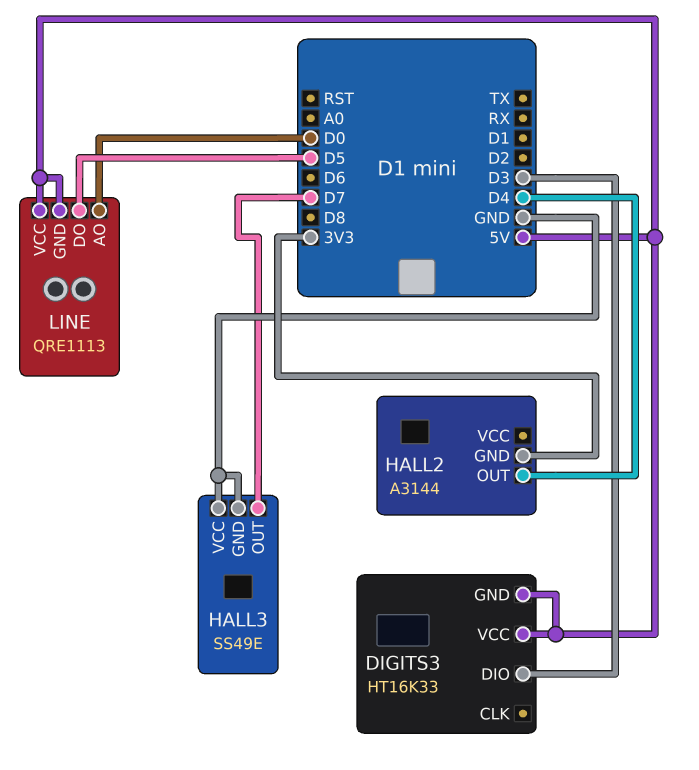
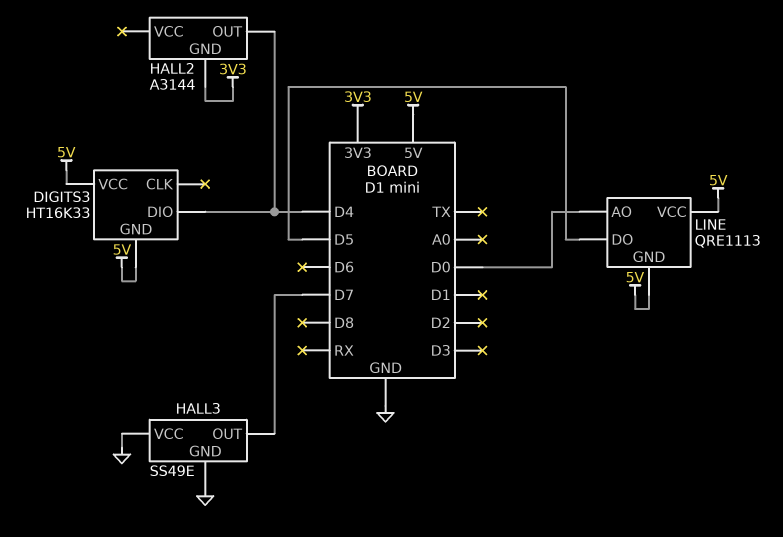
DIGITS3 pin DIO: D3 -> D4

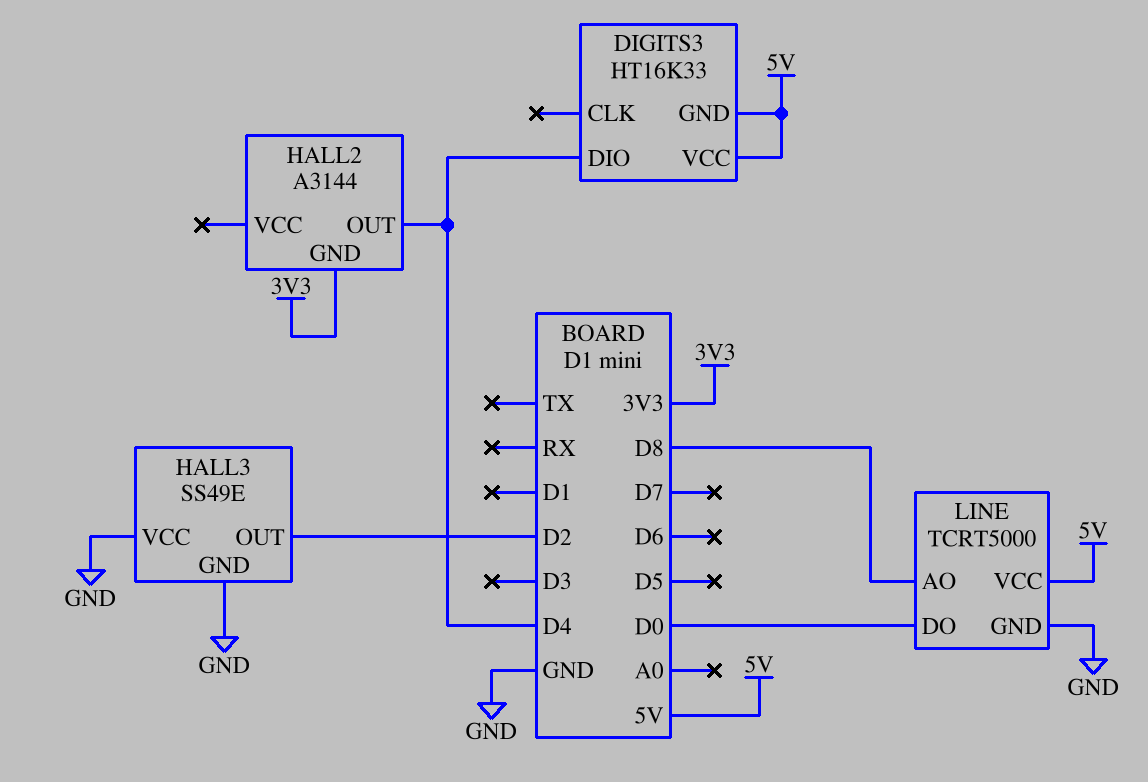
HALL3 pin OUT: D7 -> D2
LINE: QRE1113 -> TCRT5000
LINE pin AO: D0 -> D8
LINE pin DO: D5 -> D0
LINE pin GND: 5V -> GND

